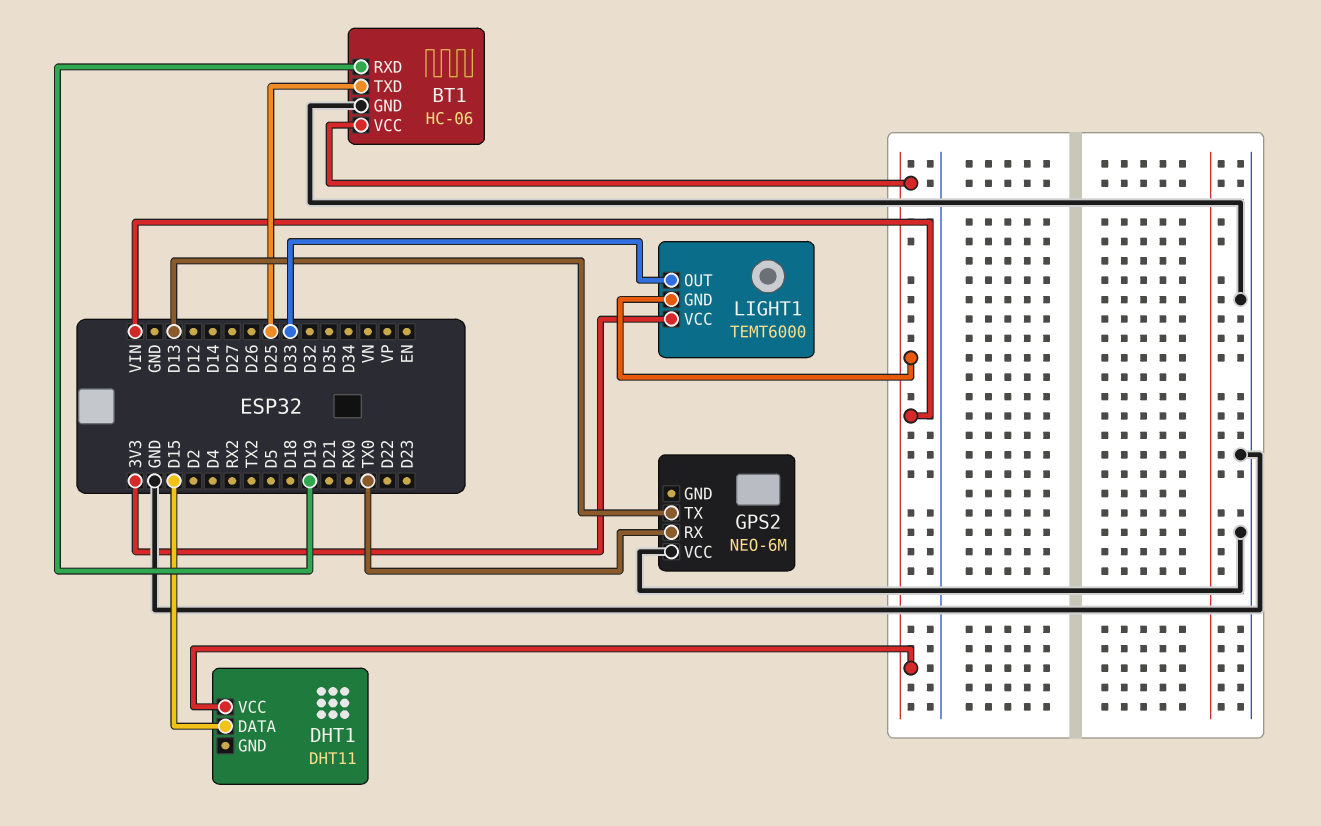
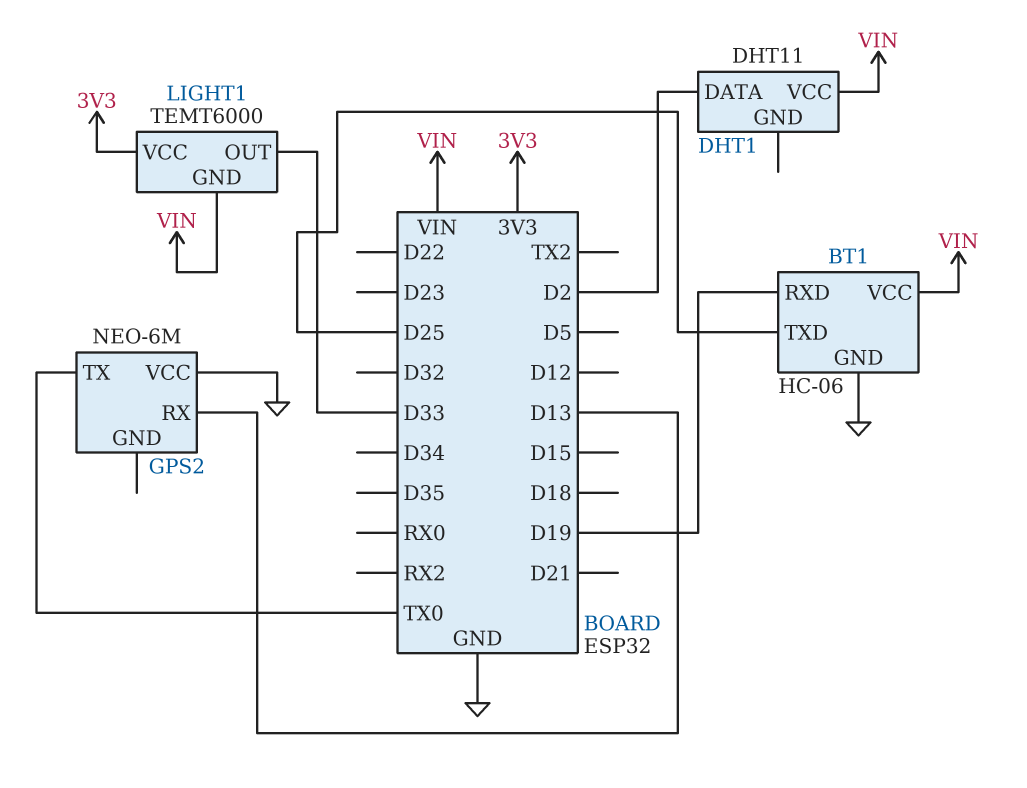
DHT1 pin DATA: D15 -> D2
GPS2 pin RX: TX0 -> D13
GPS2 pin TX: D13 -> TX0

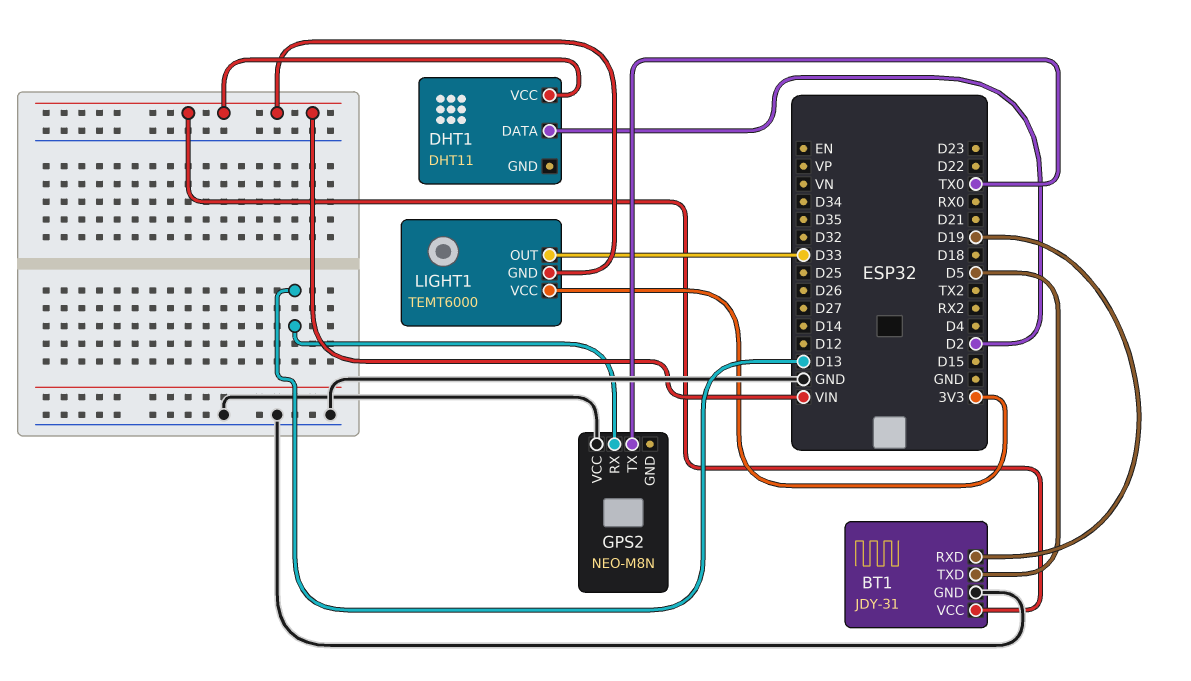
BT1: HC-06 -> JDY-31
BT1 pin TXD: D25 -> D5
GPS2: NEO-6M -> NEO-M8N

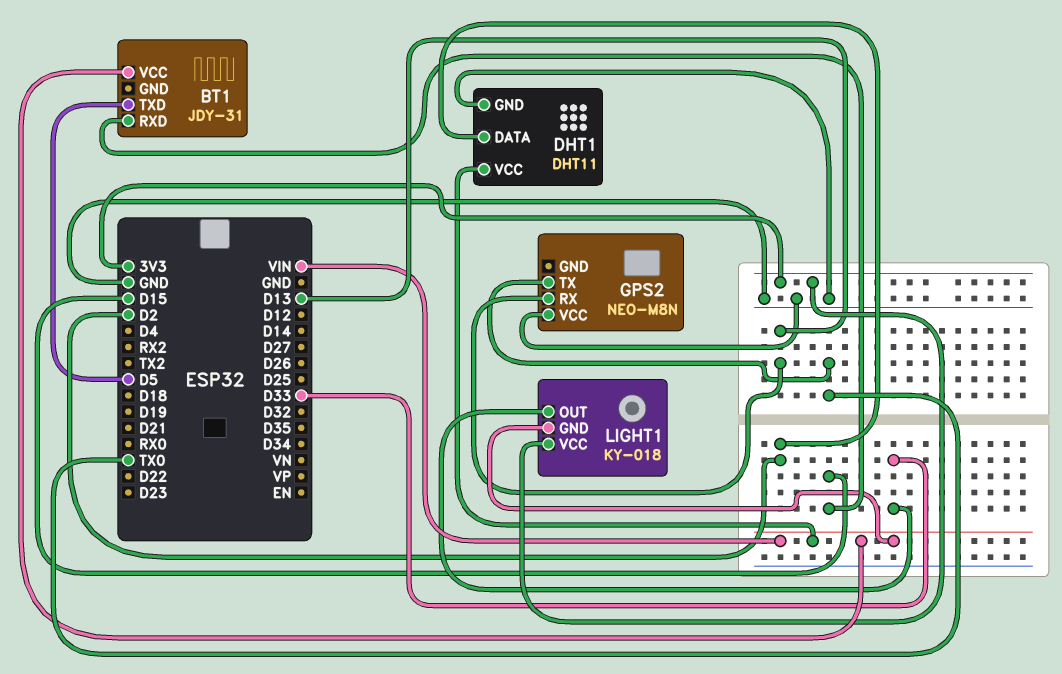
BT1 pin GND: GND -> none
BT1 pin RXD: D19 -> D15
DHT1 pin GND: none -> GND
LIGHT1: TEMT6000 -> KY-018

